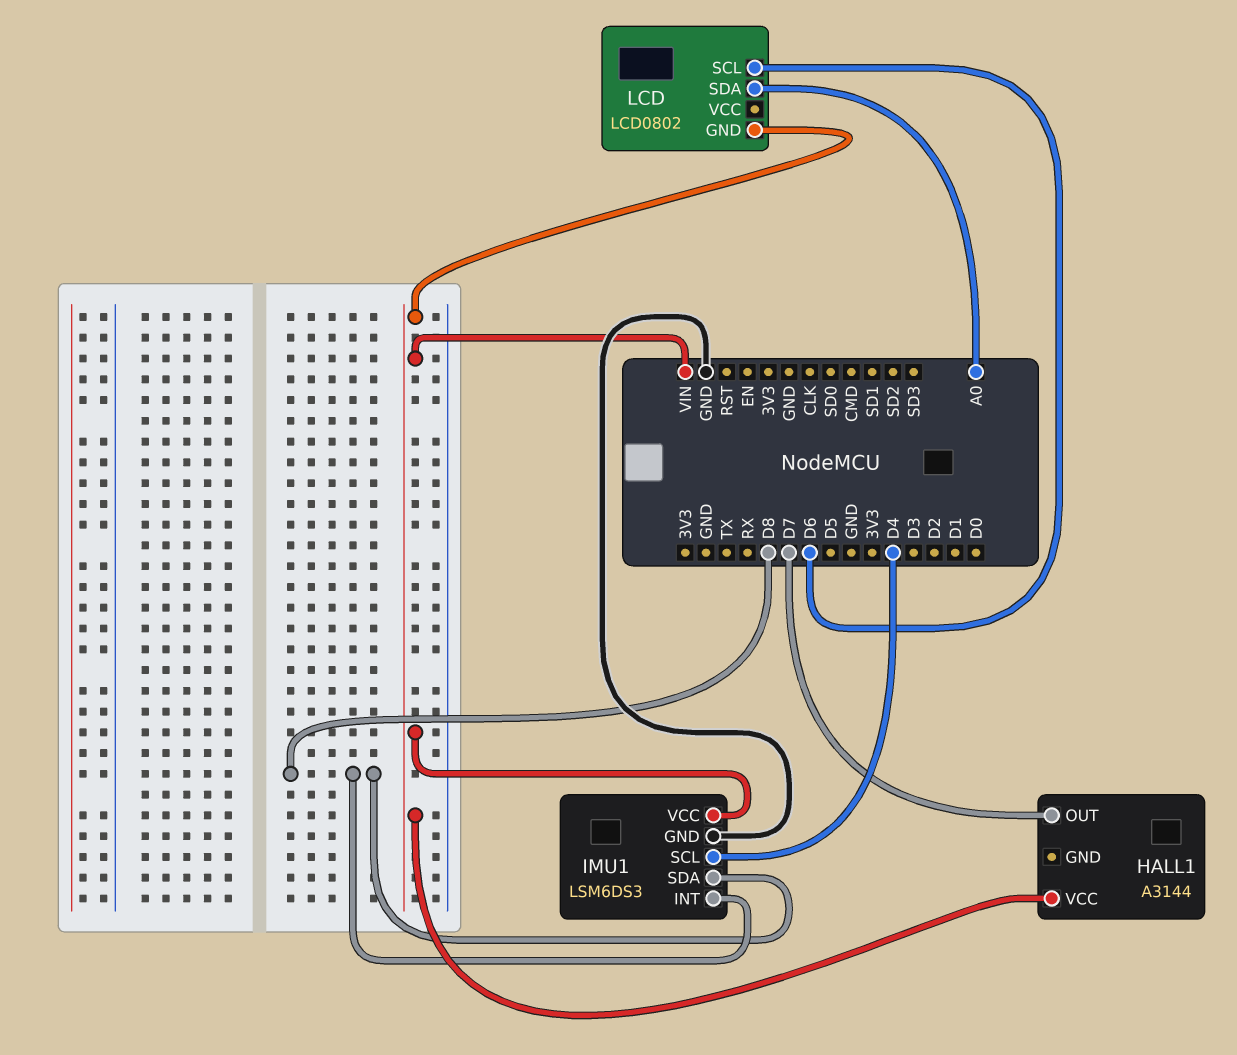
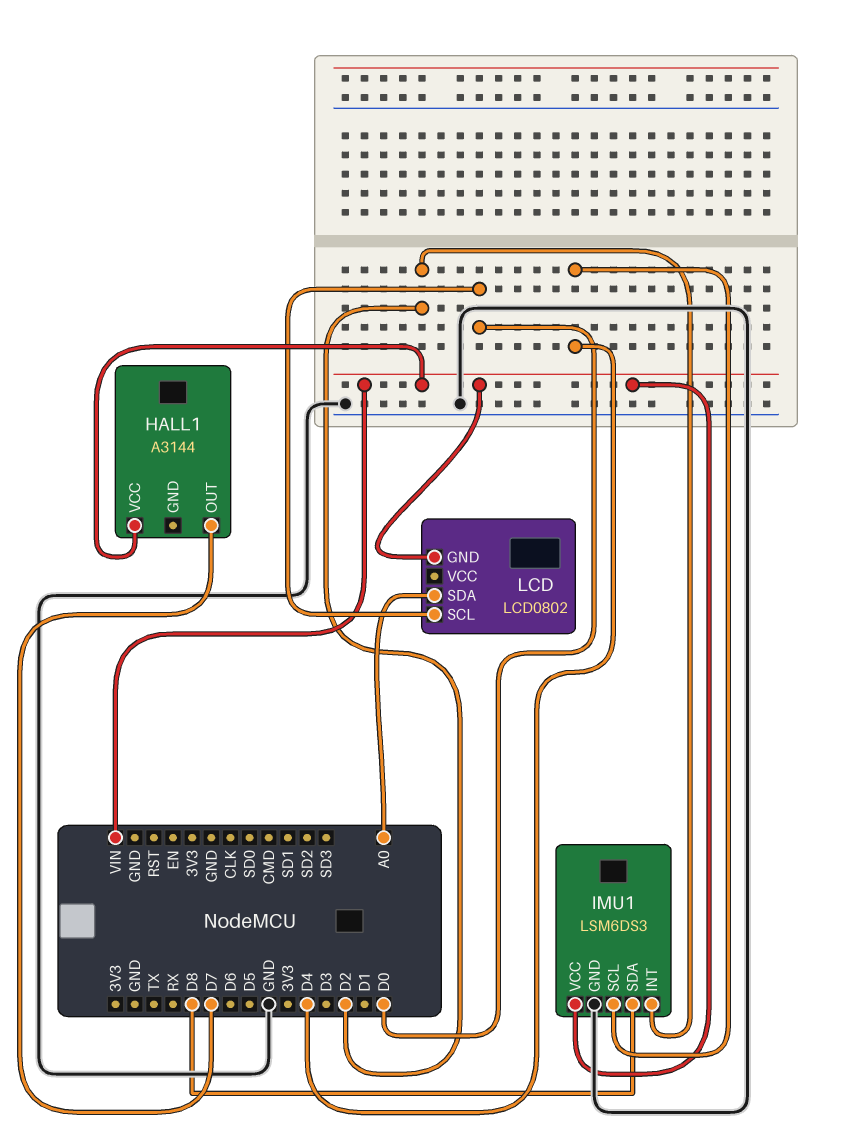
IMU1 pin INT: D8 -> D2
LCD pin SCL: D6 -> D0

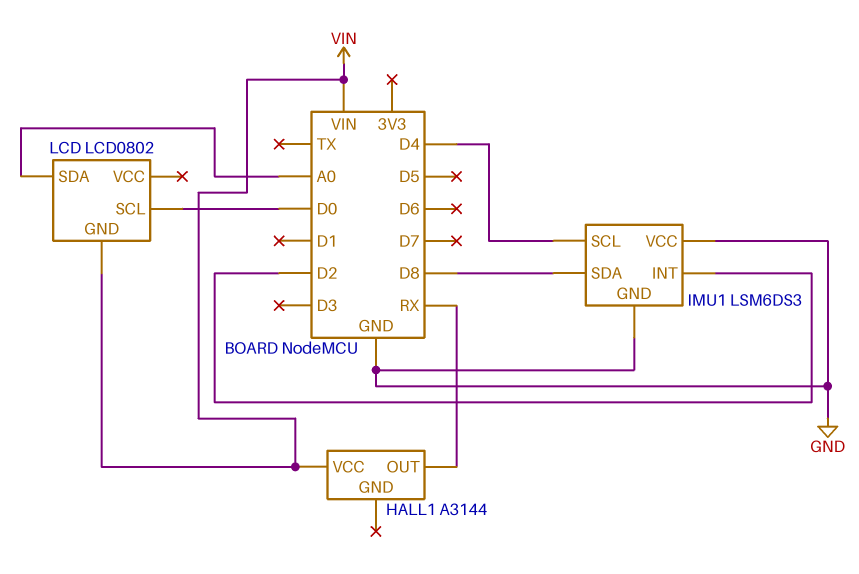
HALL1 pin OUT: D7 -> RX
IMU1 pin VCC: VIN -> GND

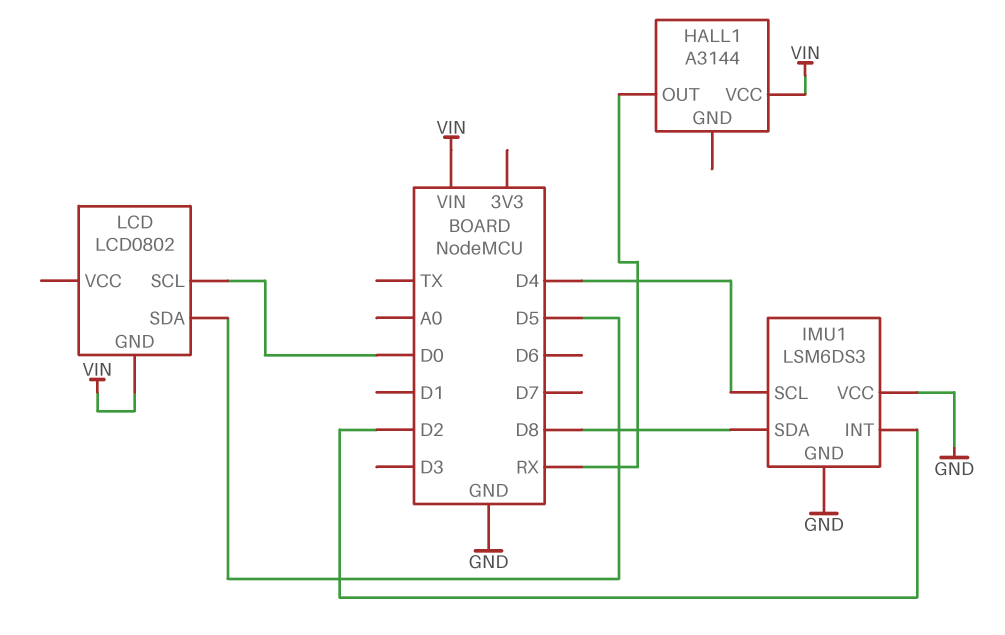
LCD pin SDA: A0 -> D5

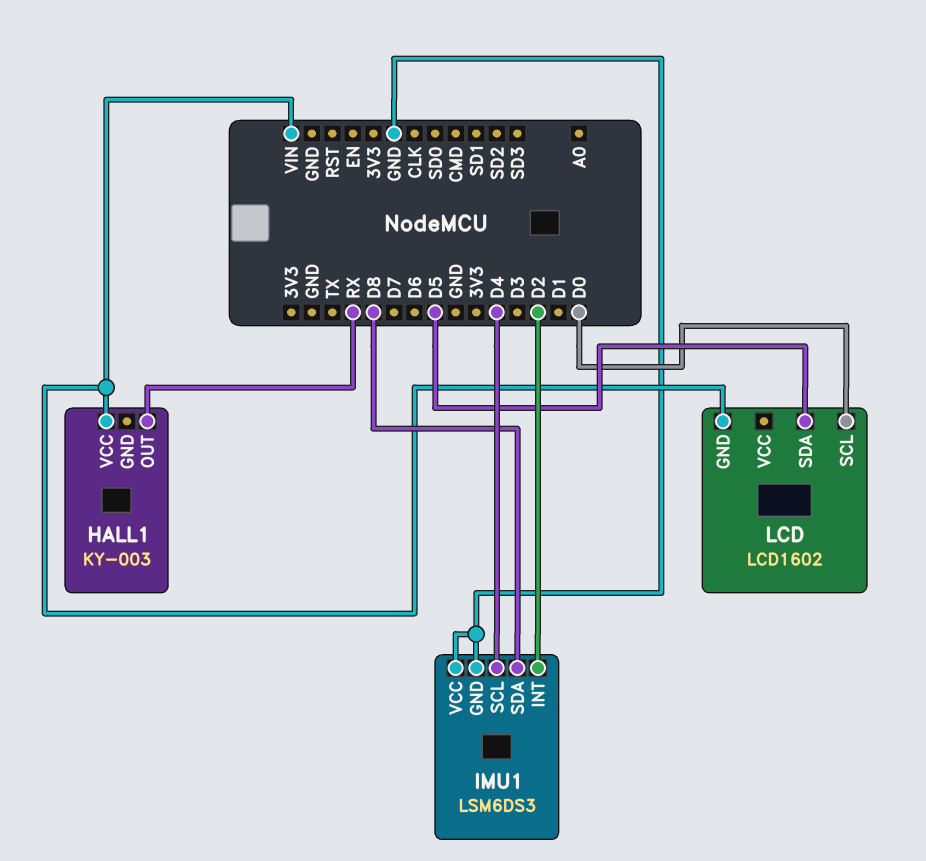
HALL1: A3144 -> KY-003
LCD: LCD0802 -> LCD1602

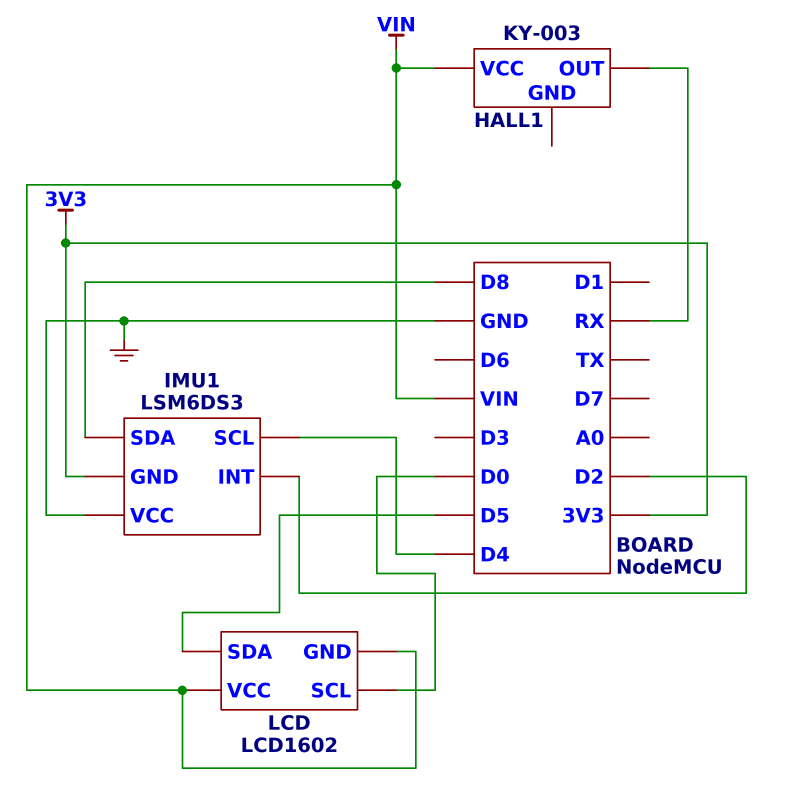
IMU1 pin GND: GND -> 3V3
LCD pin VCC: none -> VIN

